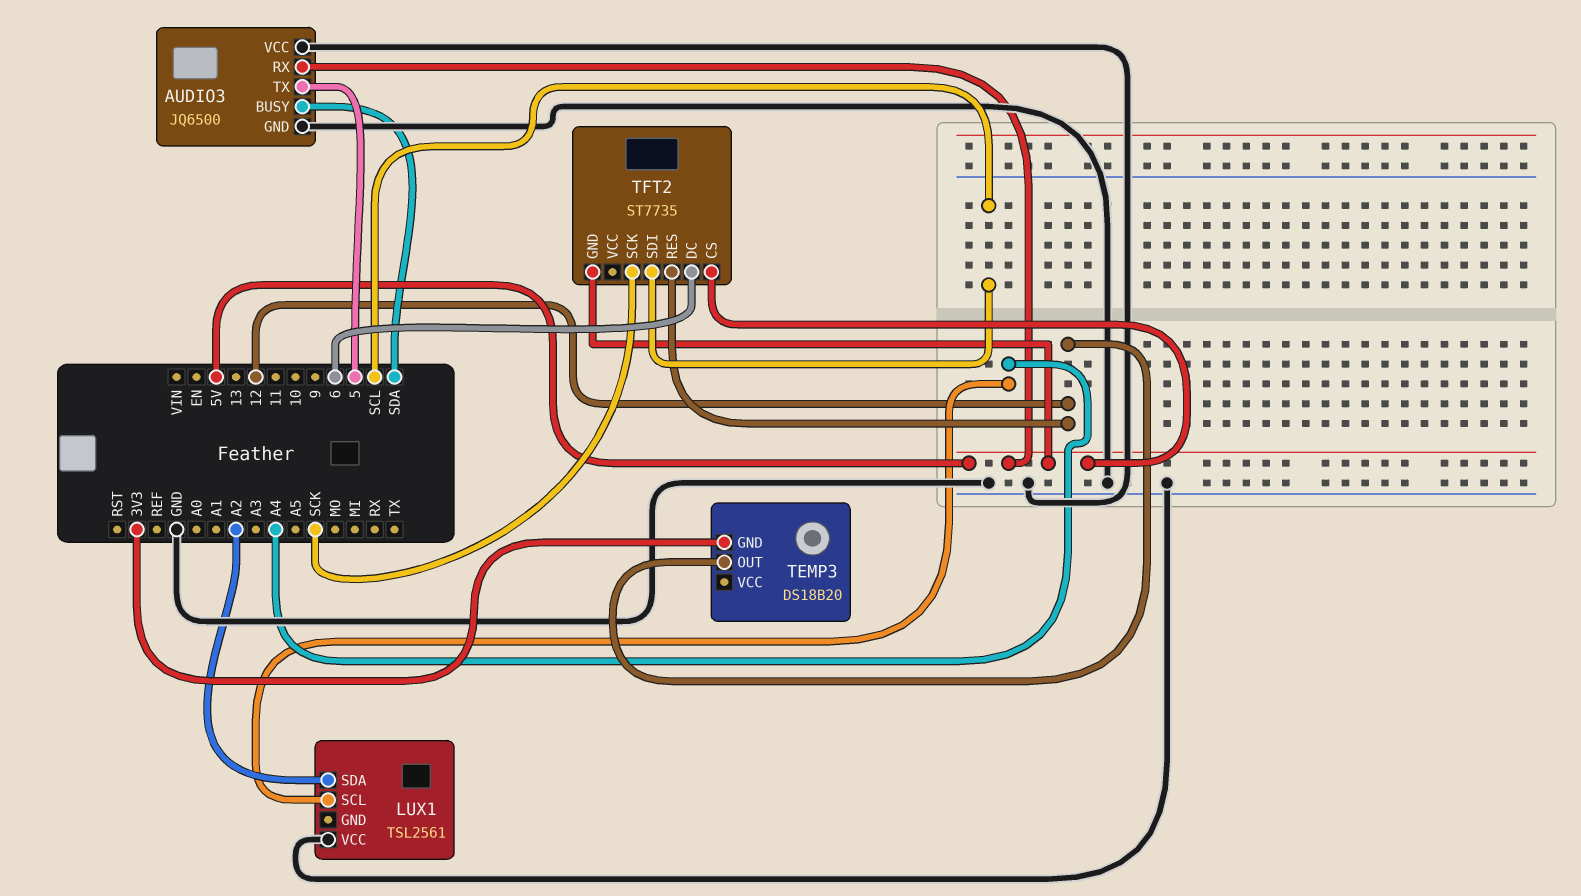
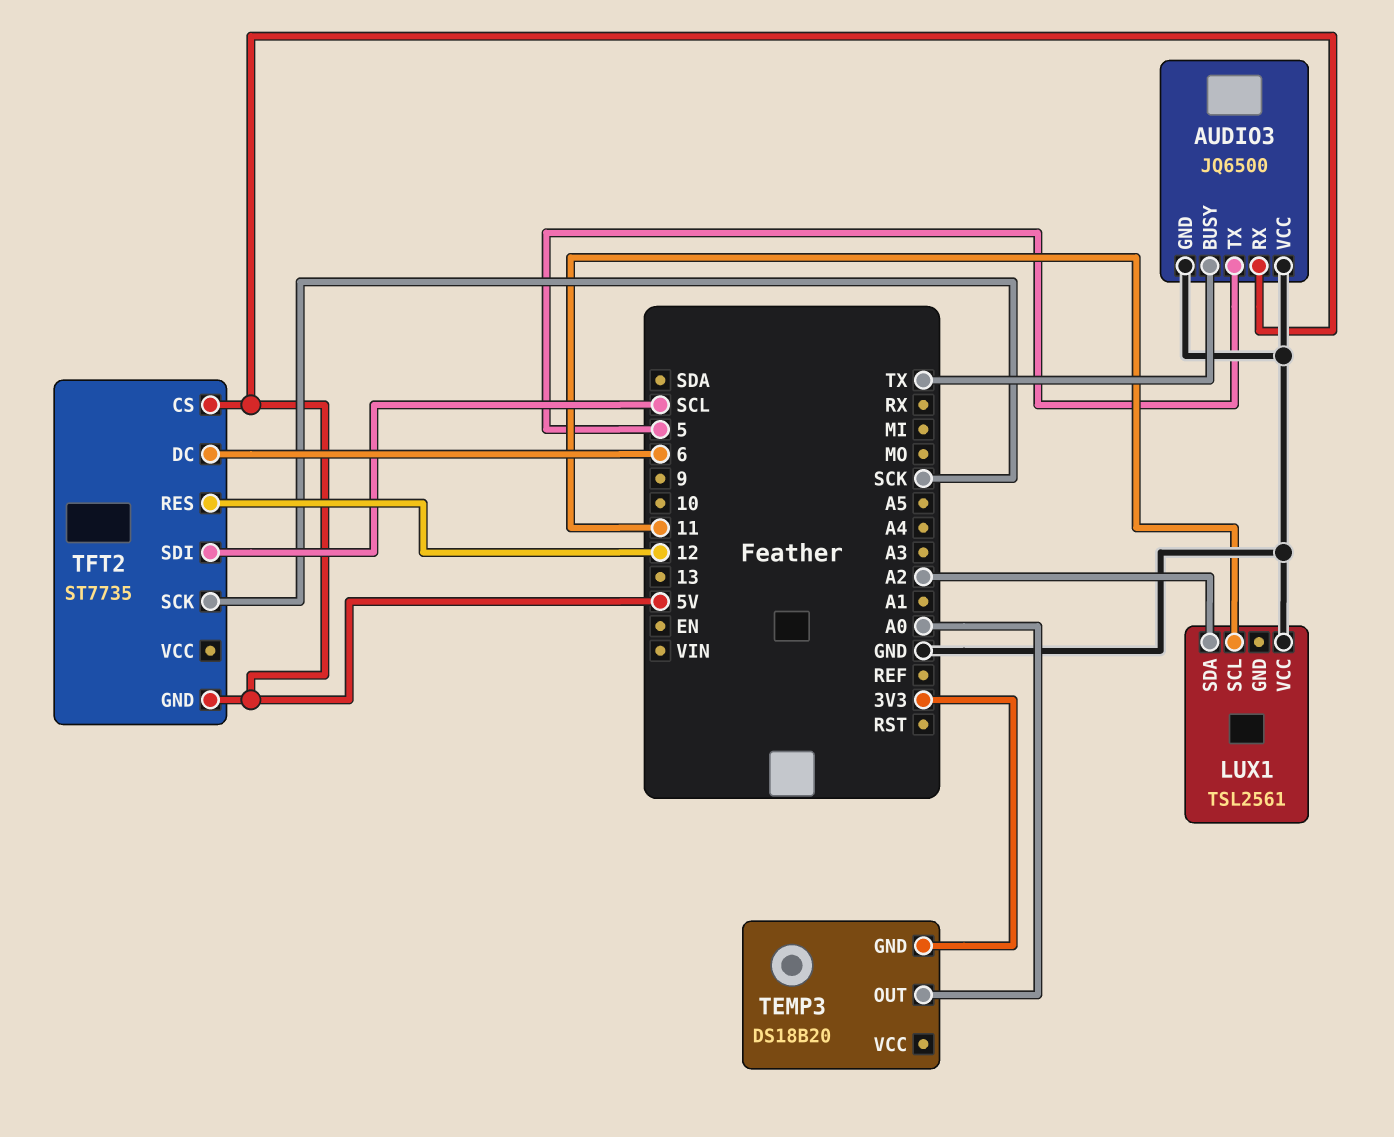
AUDIO3 pin BUSY: SDA -> TX
LUX1 pin SCL: A4 -> 11
TEMP3 pin OUT: 12 -> A0

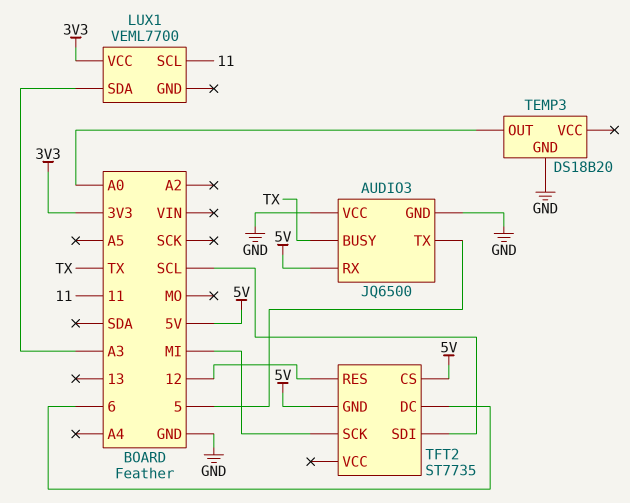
LUX1: TSL2561 -> VEML7700
LUX1 pin SDA: A2 -> A3
LUX1 pin VCC: GND -> 3V3
TEMP3 pin GND: 3V3 -> GND
TFT2 pin SCK: SCK -> MI

